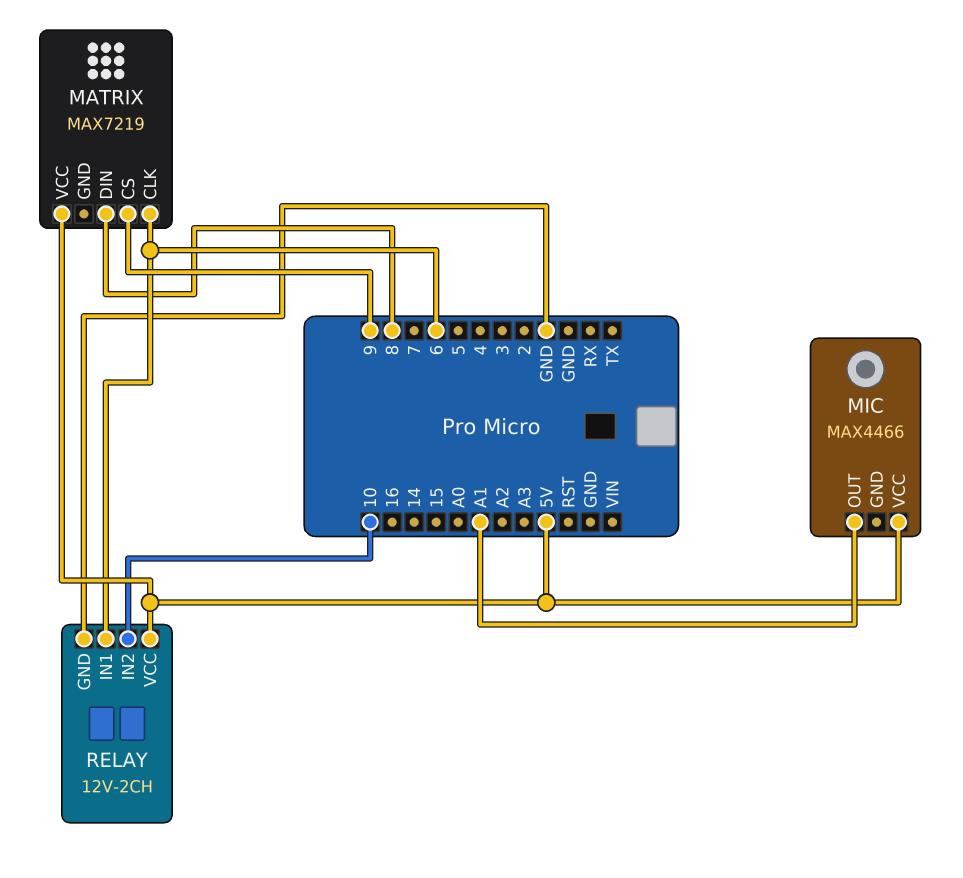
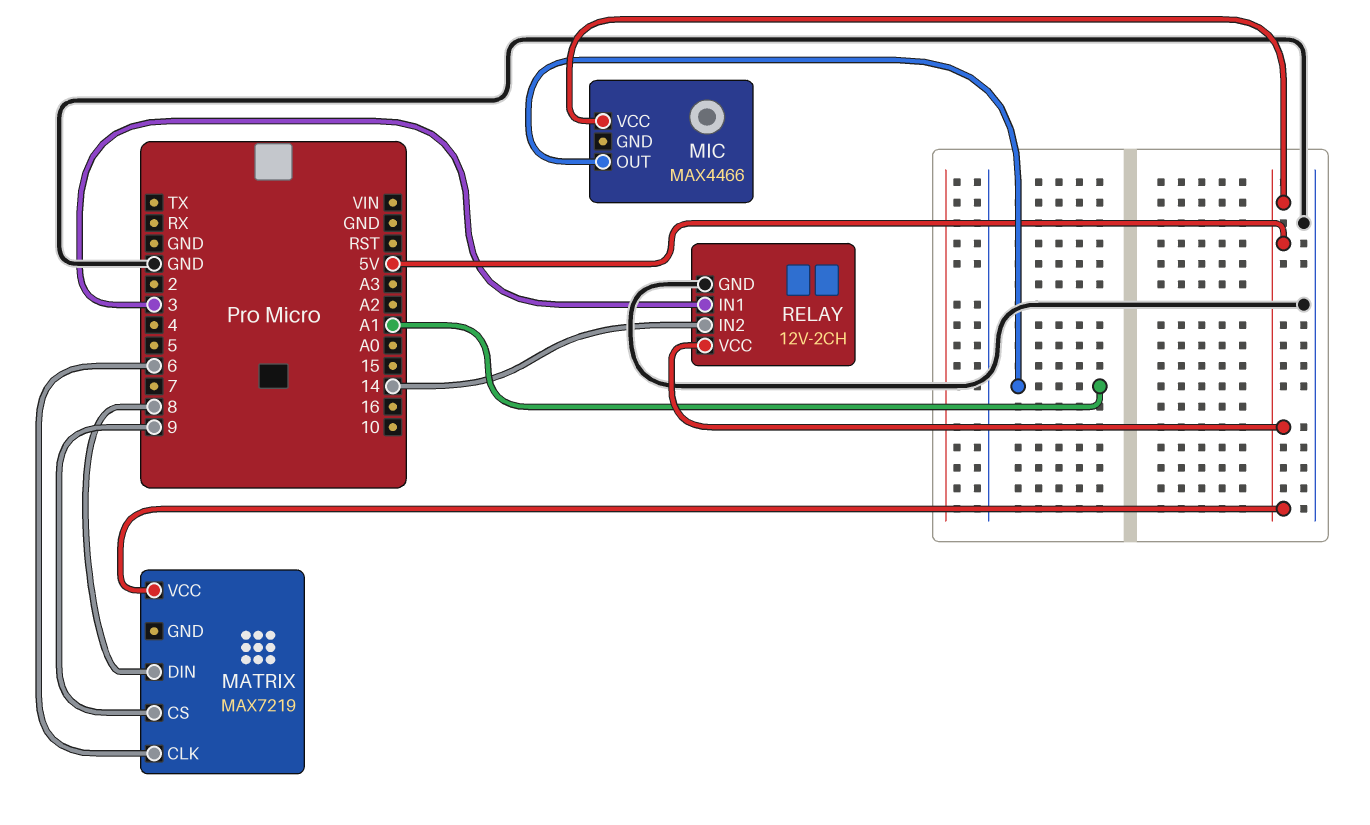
RELAY pin IN1: 6 -> 3
RELAY pin IN2: 10 -> 14

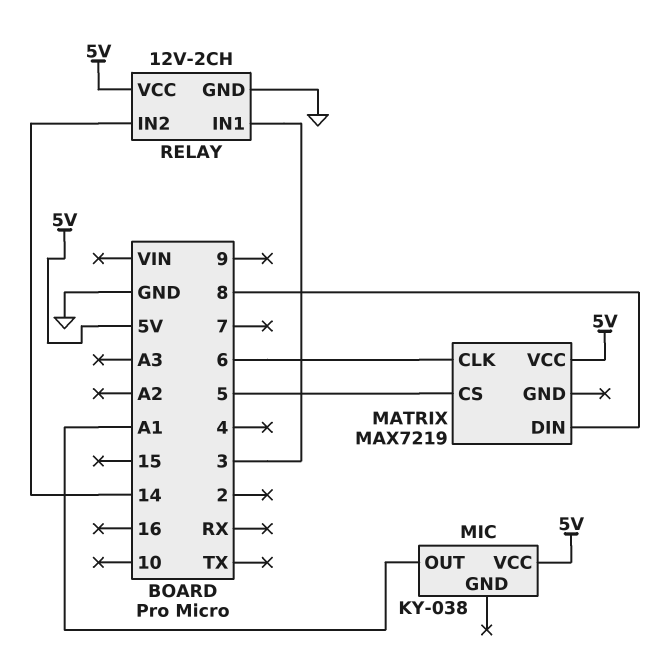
MATRIX pin CS: 9 -> 5
MIC: MAX4466 -> KY-038

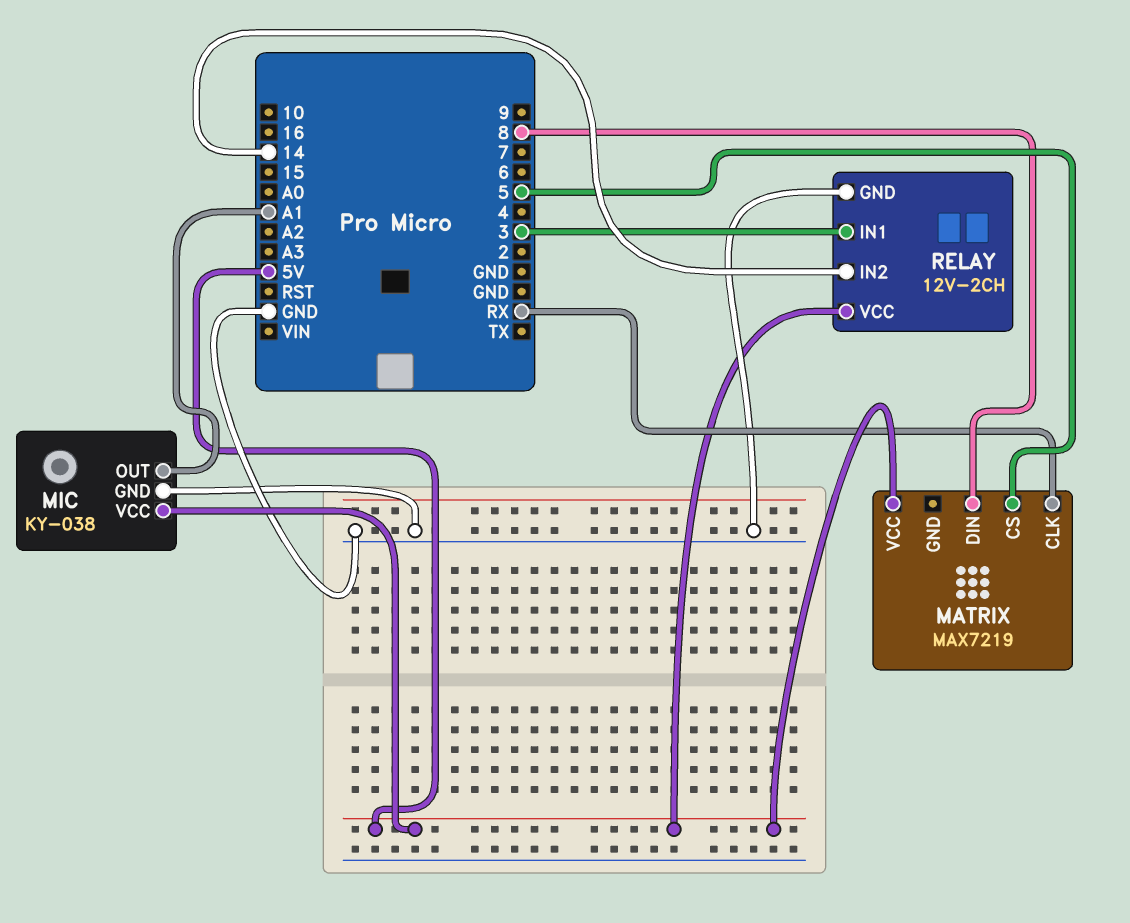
MATRIX pin CLK: 6 -> RX
MIC pin GND: none -> GND

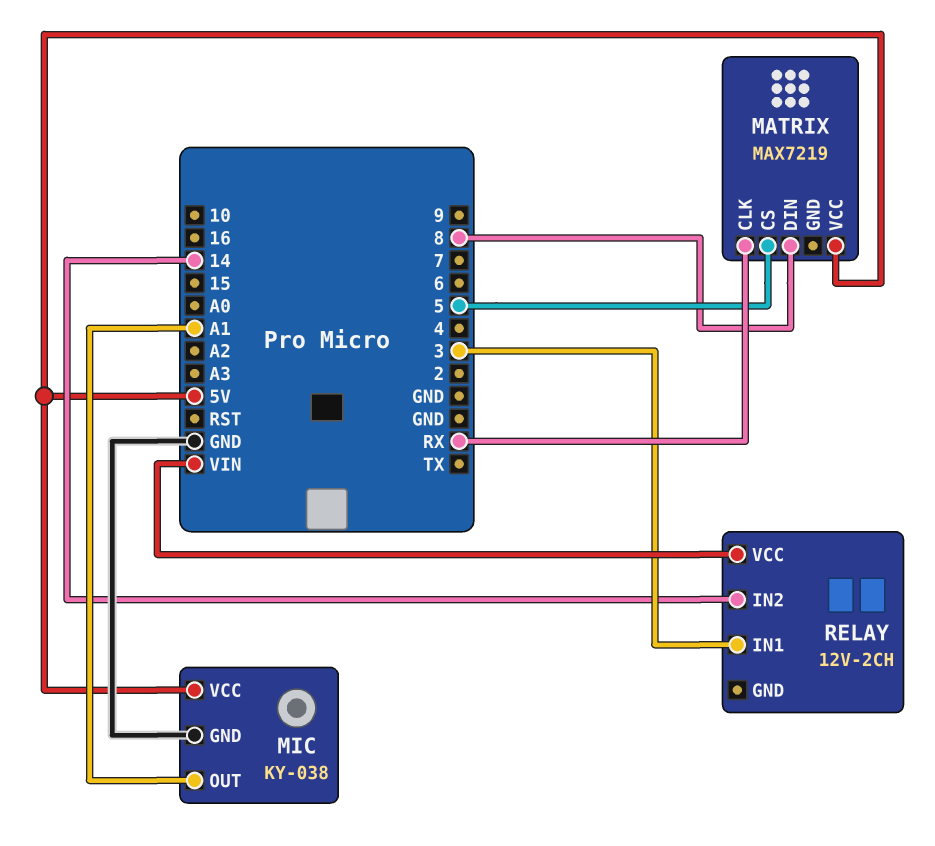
RELAY pin GND: GND -> none
RELAY pin VCC: 5V -> VIN

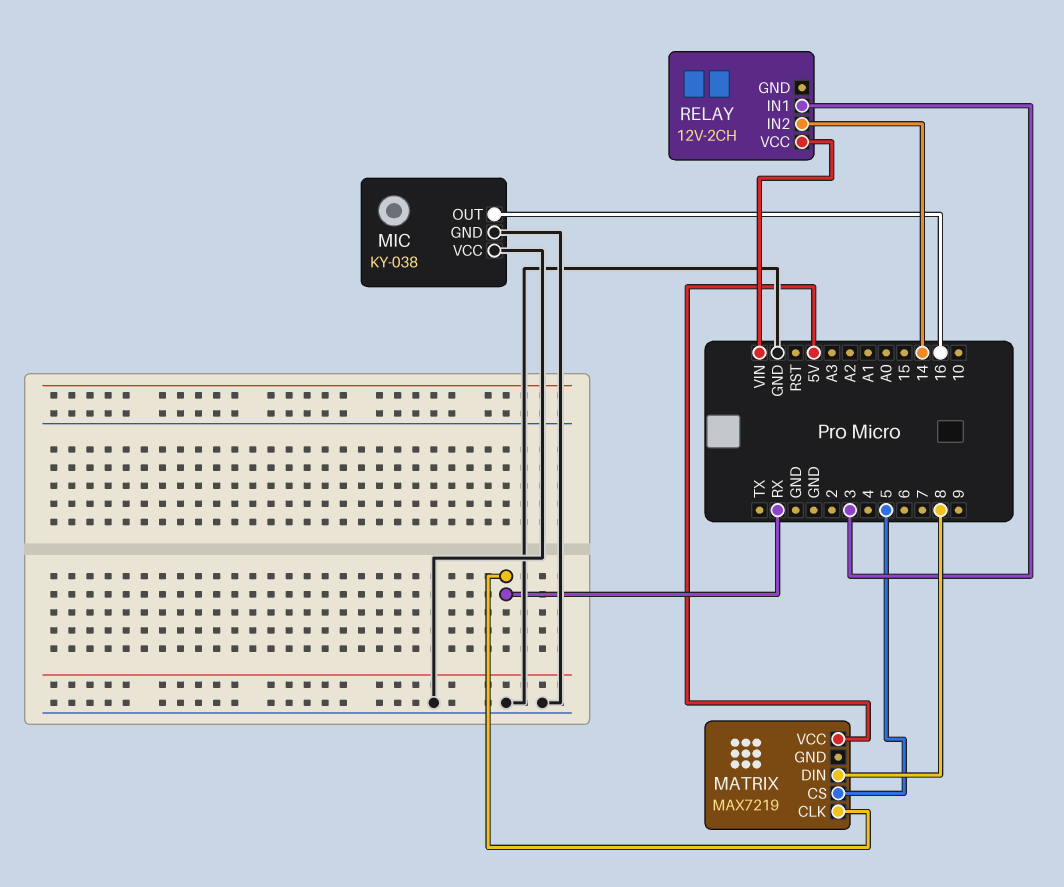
MIC pin OUT: A1 -> 16
MIC pin VCC: 5V -> GND

